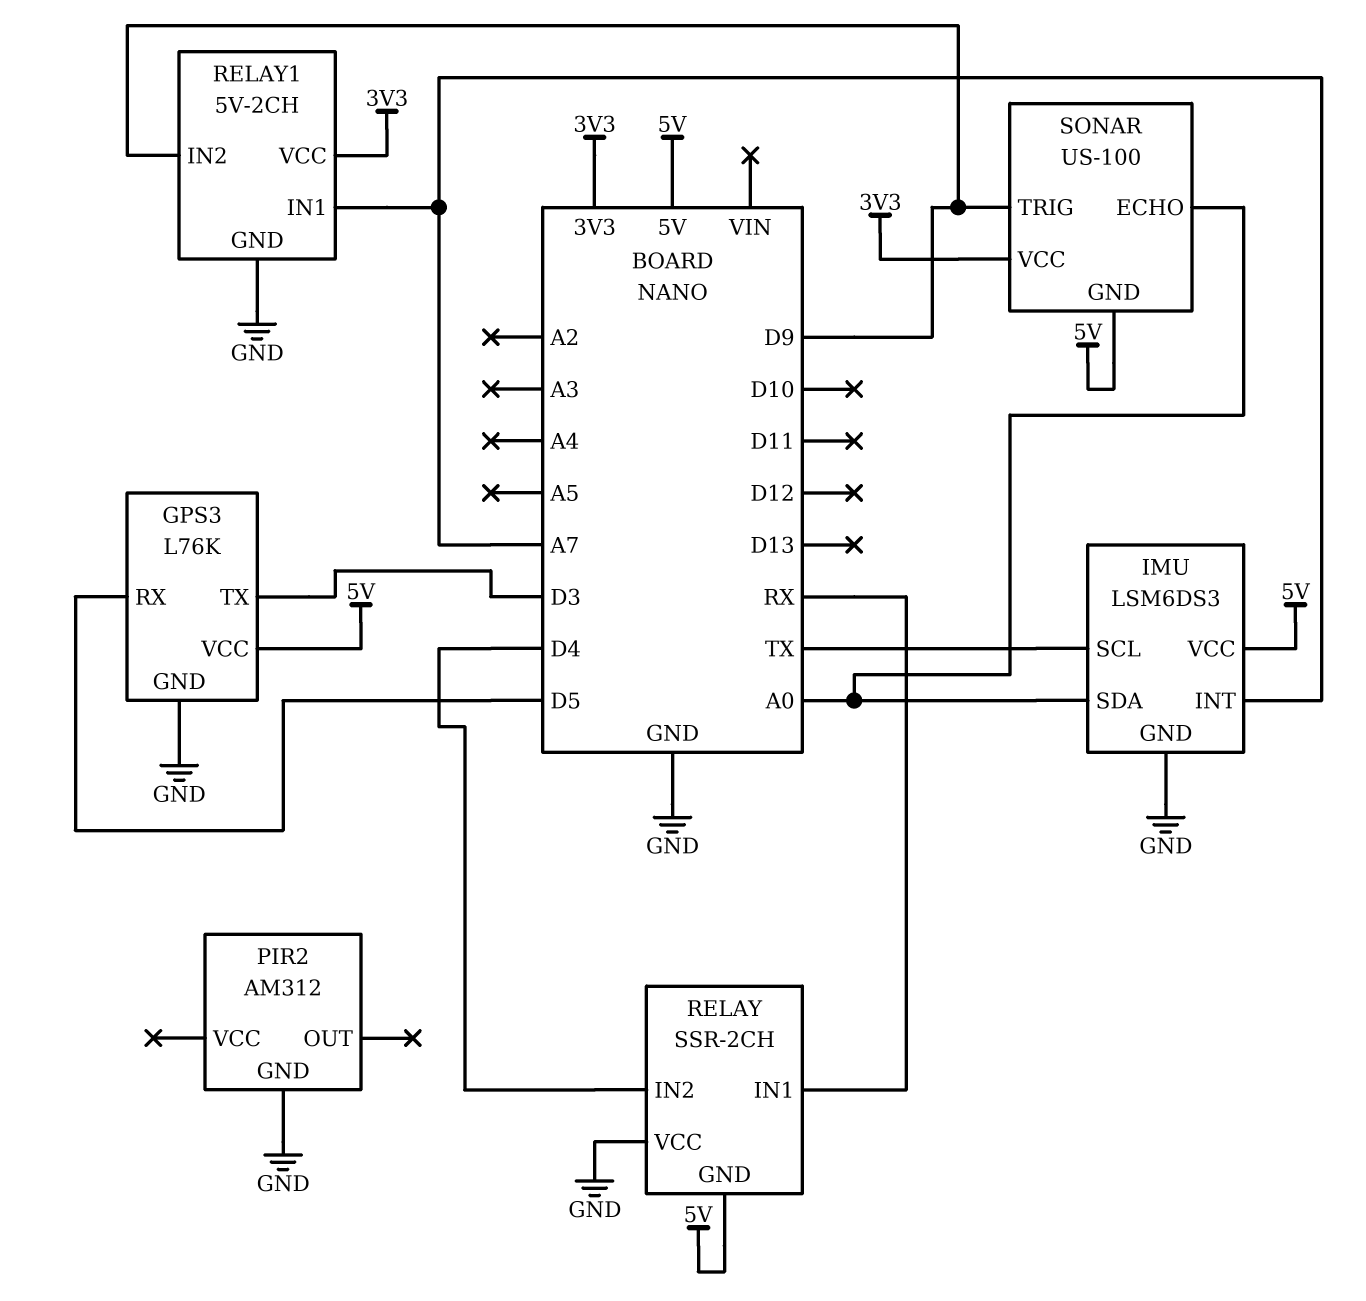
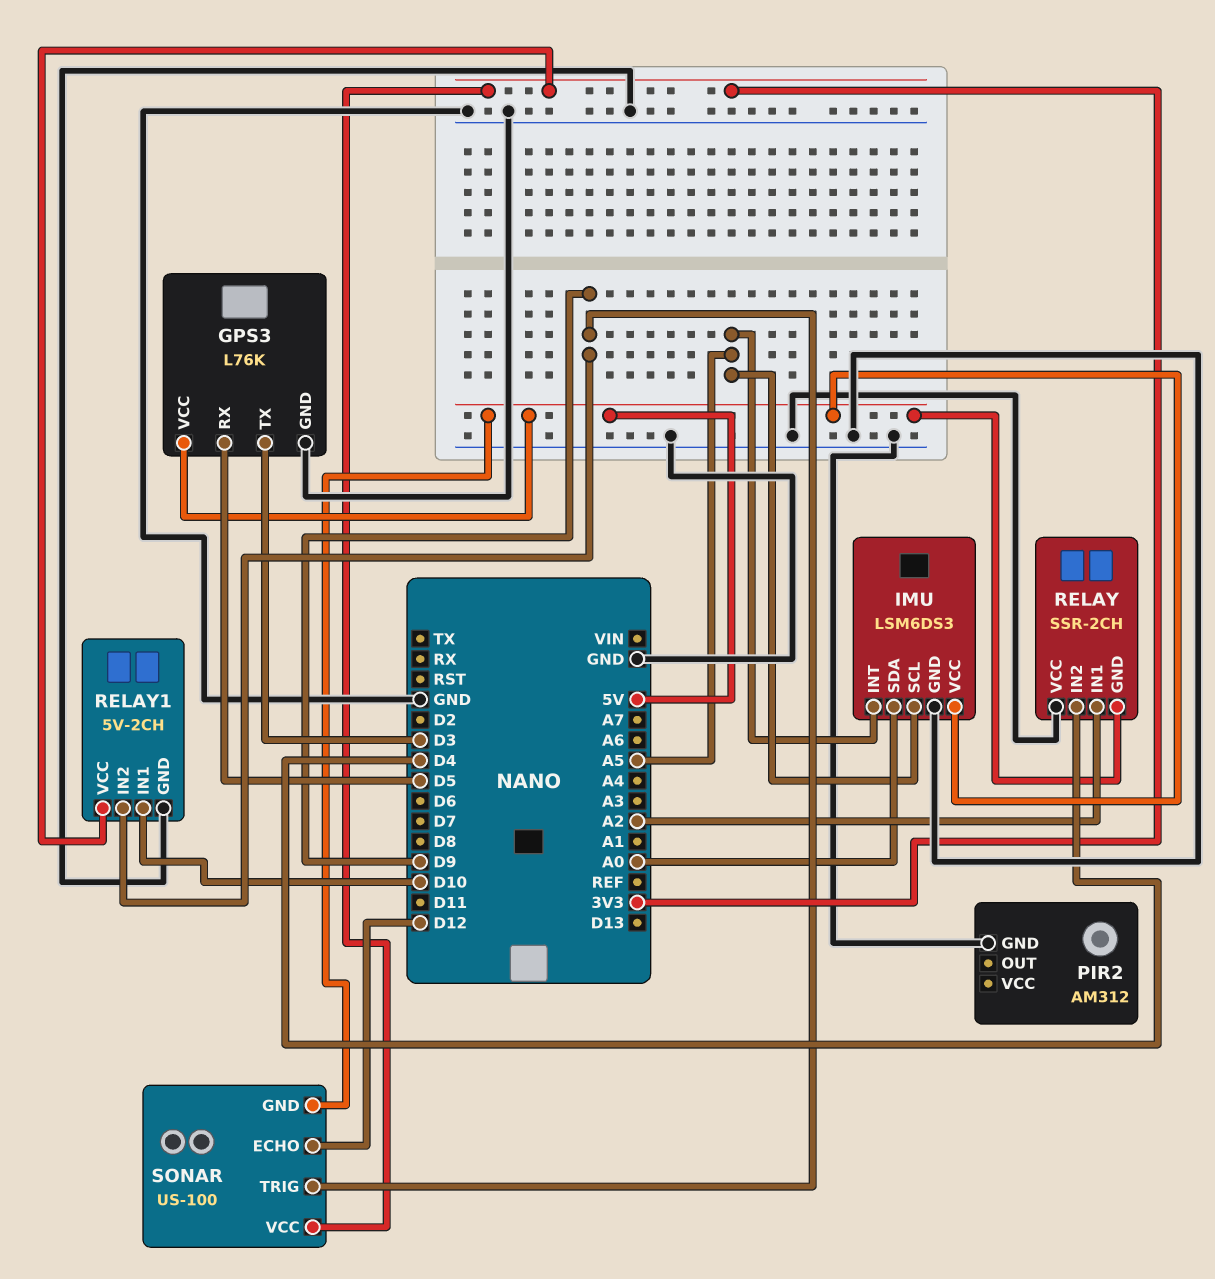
IMU pin INT: A7 -> A5
IMU pin SCL: TX -> A5
RELAY pin IN1: RX -> A2
RELAY1 pin IN1: A7 -> D10
SONAR pin ECHO: A0 -> D12

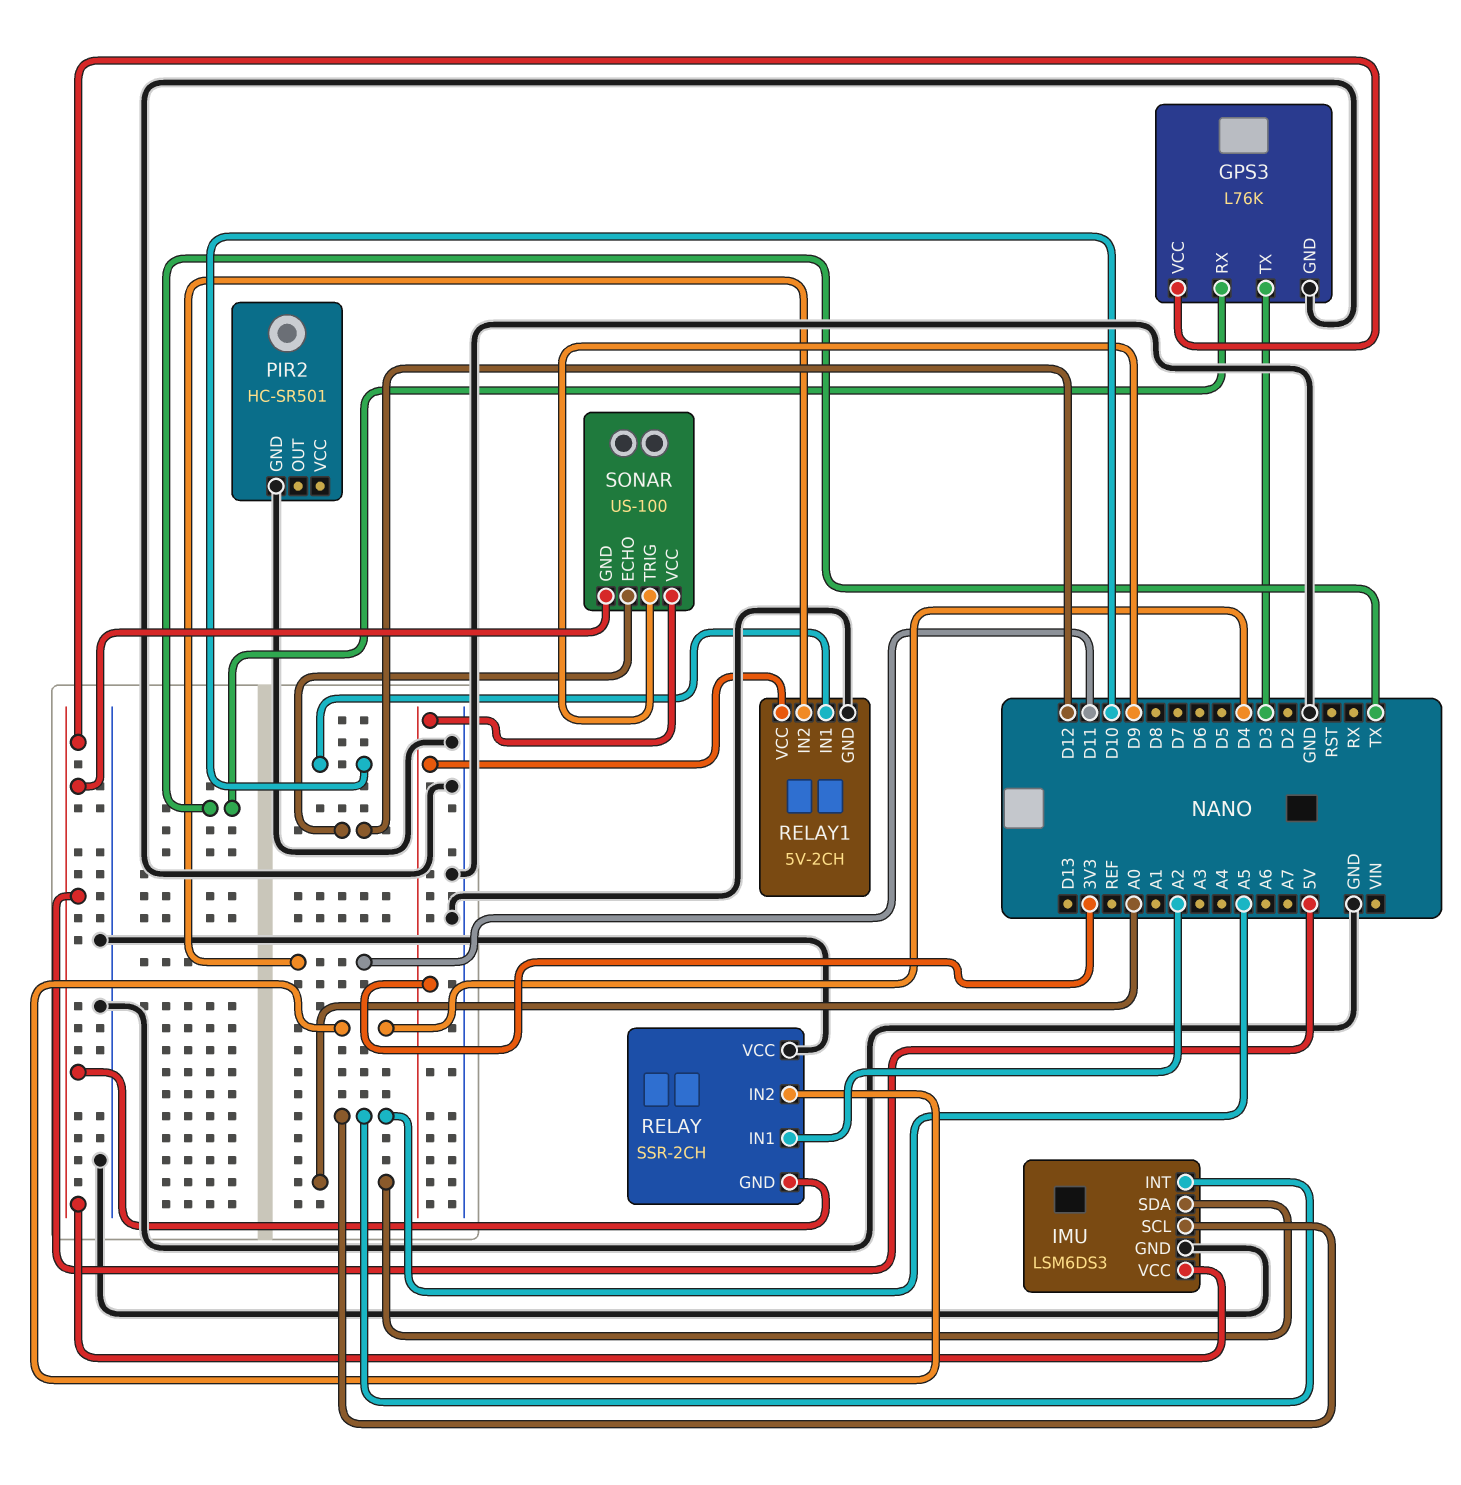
GPS3 pin RX: D5 -> TX
PIR2: AM312 -> HC-SR501
RELAY1 pin IN2: D9 -> D11

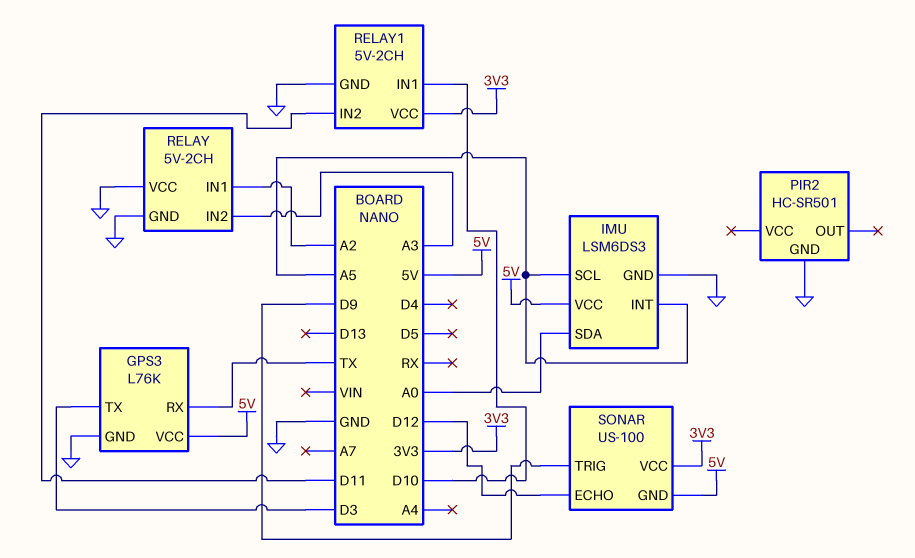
RELAY: SSR-2CH -> 5V-2CH
RELAY pin GND: 5V -> GND
RELAY pin IN2: D4 -> A3

